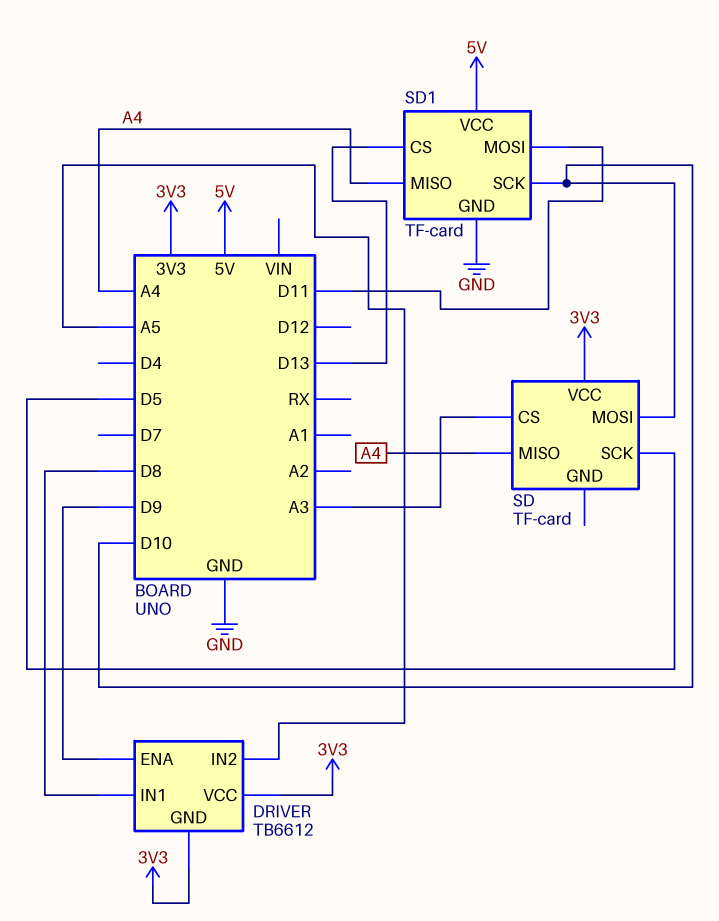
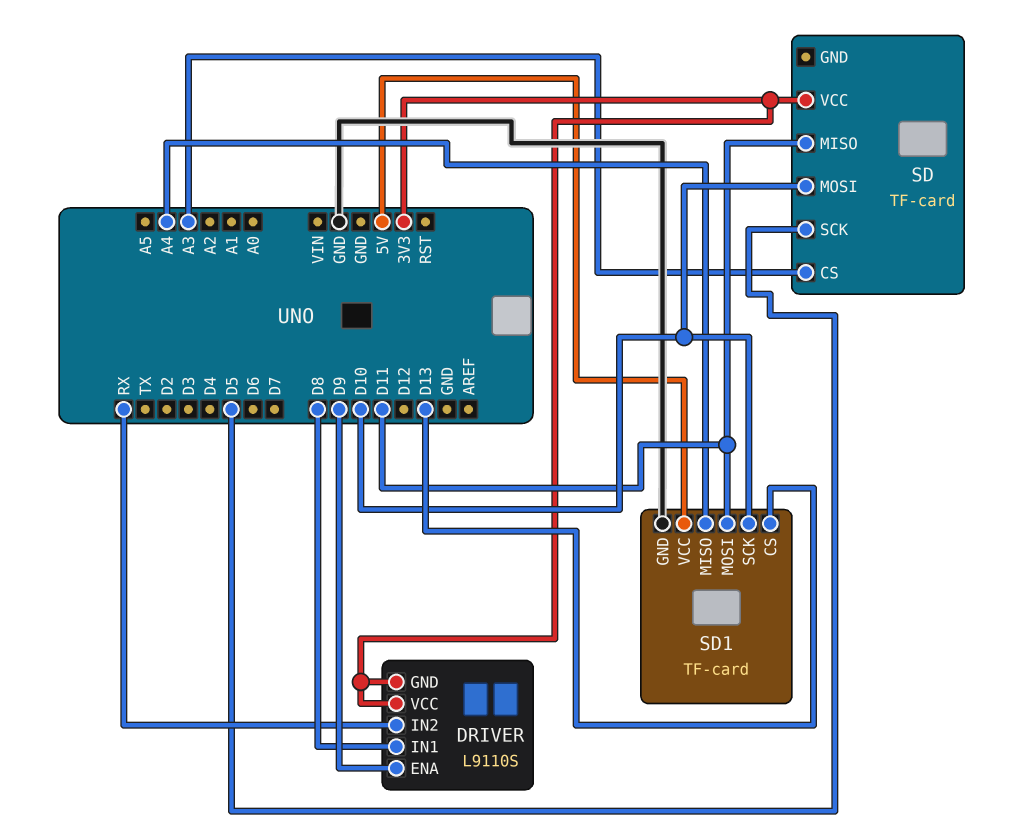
DRIVER: TB6612 -> L9110S
DRIVER pin IN2: A5 -> RX
SD pin MISO: A4 -> D11

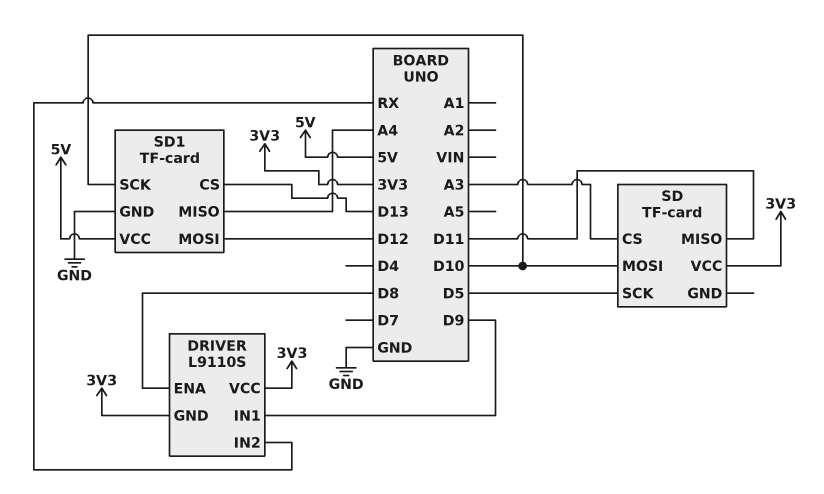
DRIVER pin ENA: D9 -> D8
DRIVER pin IN1: D8 -> D9
SD1 pin MOSI: D11 -> D12

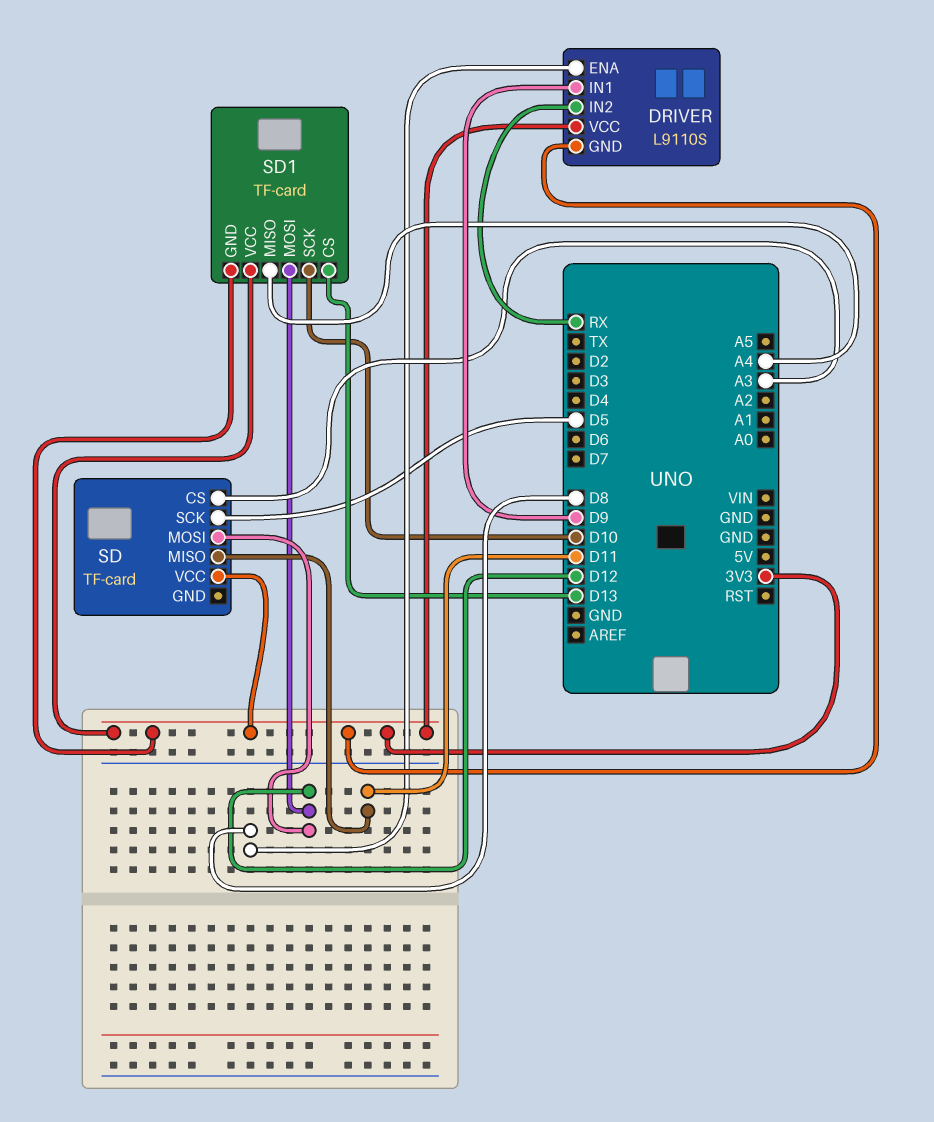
SD pin MOSI: D10 -> D12
SD1 pin GND: GND -> 3V3
SD1 pin VCC: 5V -> 3V3

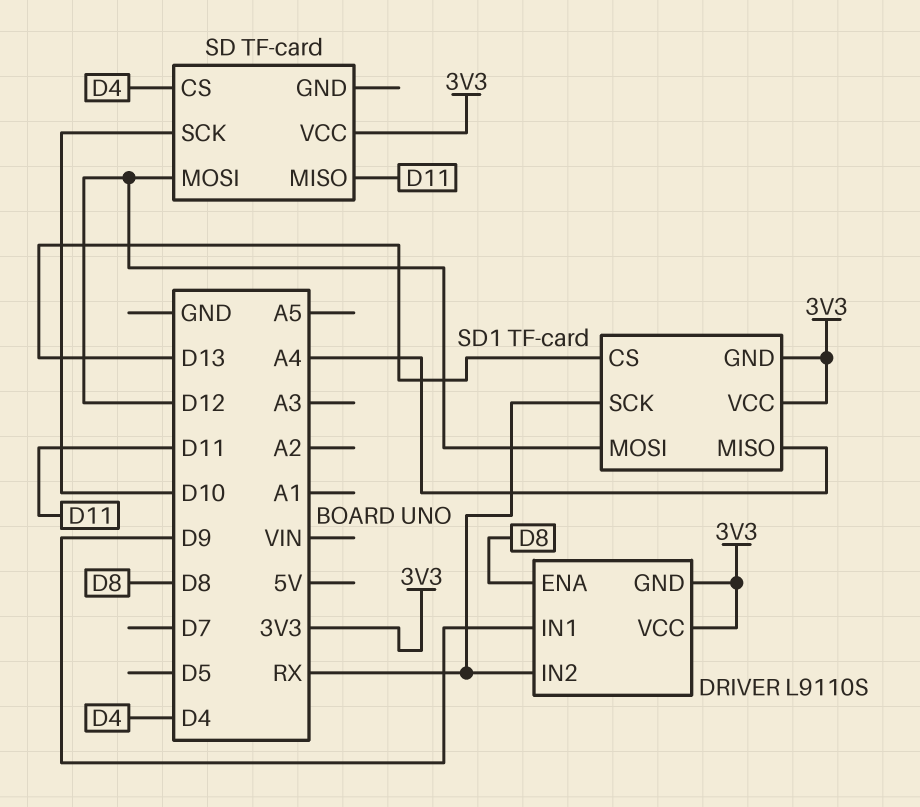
SD pin CS: A3 -> D4
SD pin SCK: D5 -> D10
SD1 pin SCK: D10 -> RX

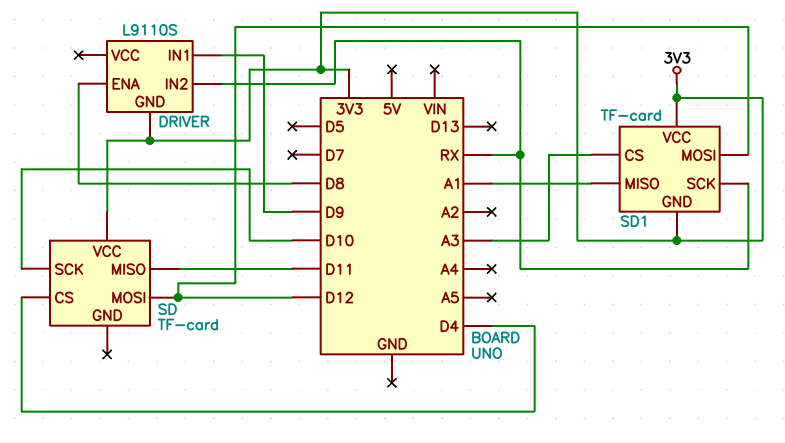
DRIVER pin VCC: 3V3 -> none
SD1 pin CS: D13 -> A3
SD1 pin MISO: A4 -> A1

